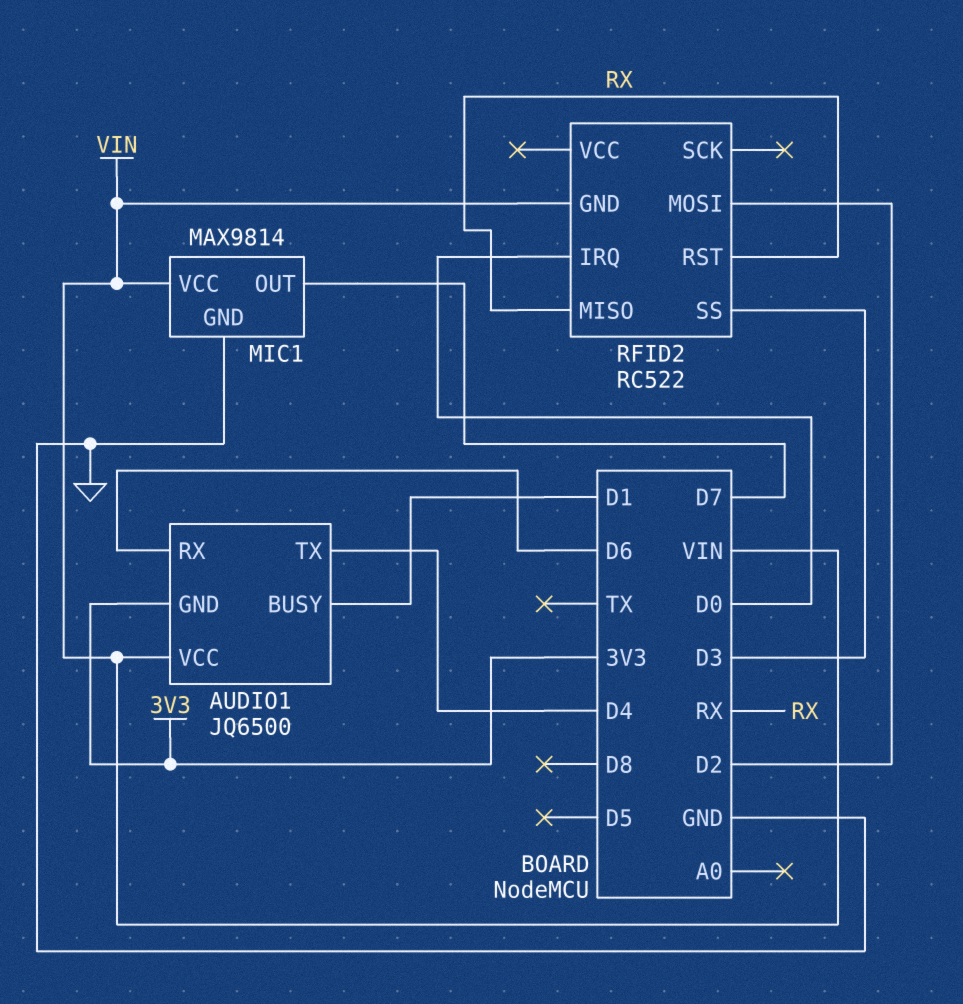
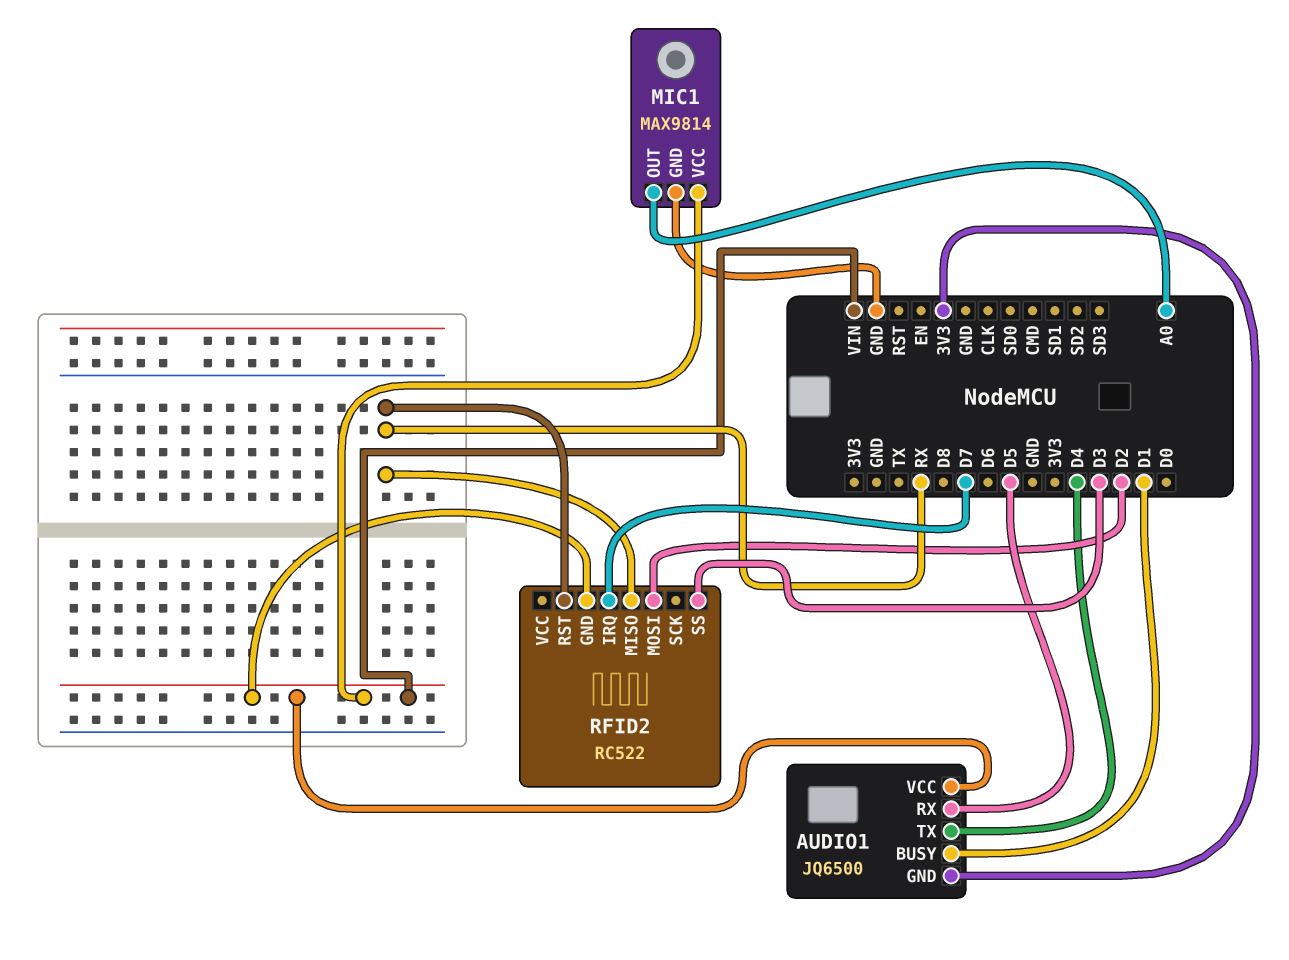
AUDIO1 pin RX: D6 -> D5
MIC1 pin OUT: D7 -> A0
RFID2 pin IRQ: D0 -> D7

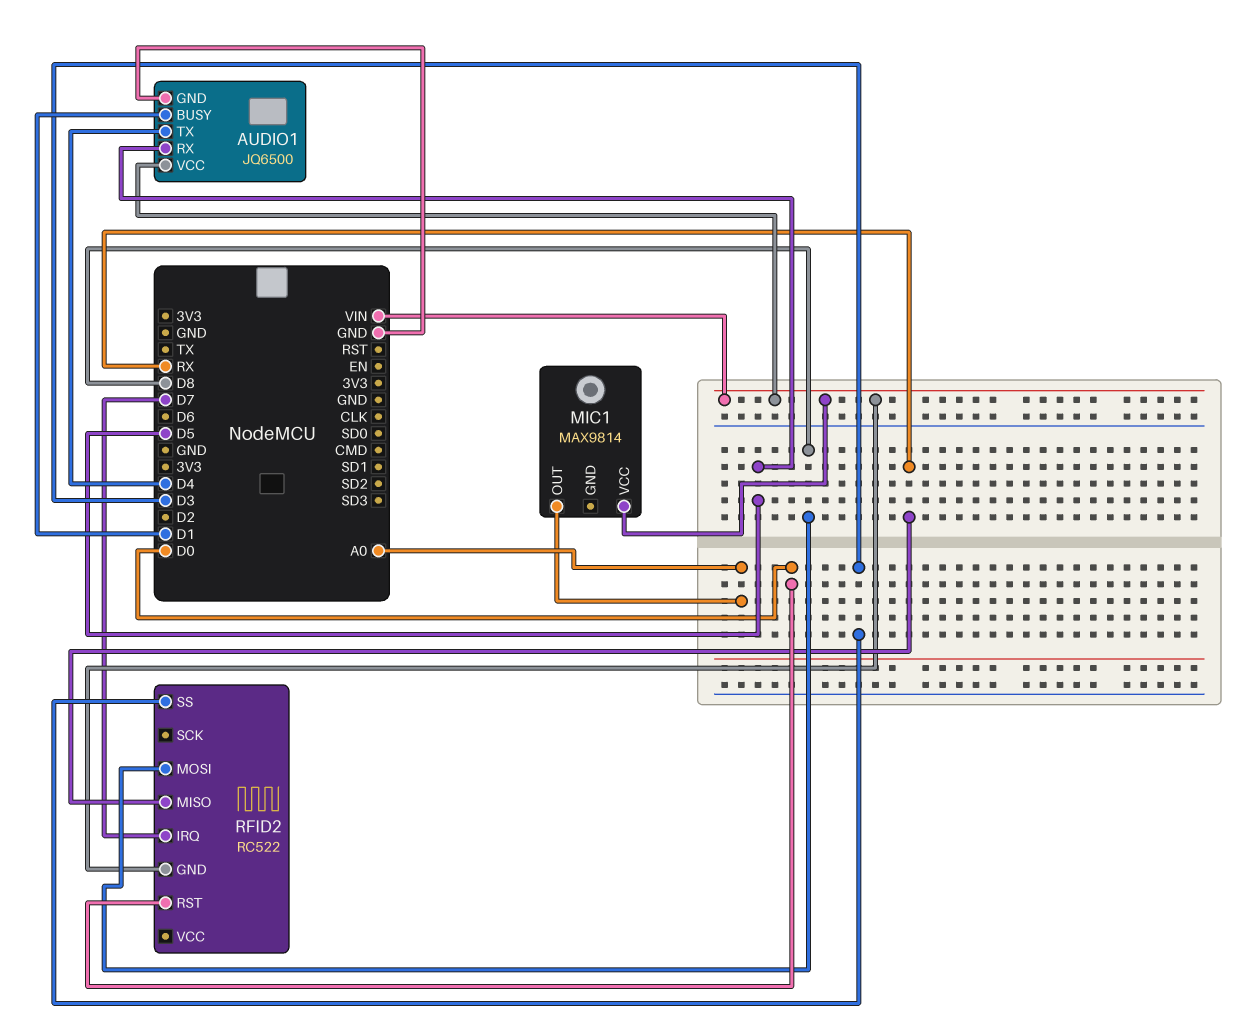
AUDIO1 pin GND: 3V3 -> GND
MIC1 pin GND: GND -> none
RFID2 pin MOSI: D2 -> D8
RFID2 pin RST: RX -> D0

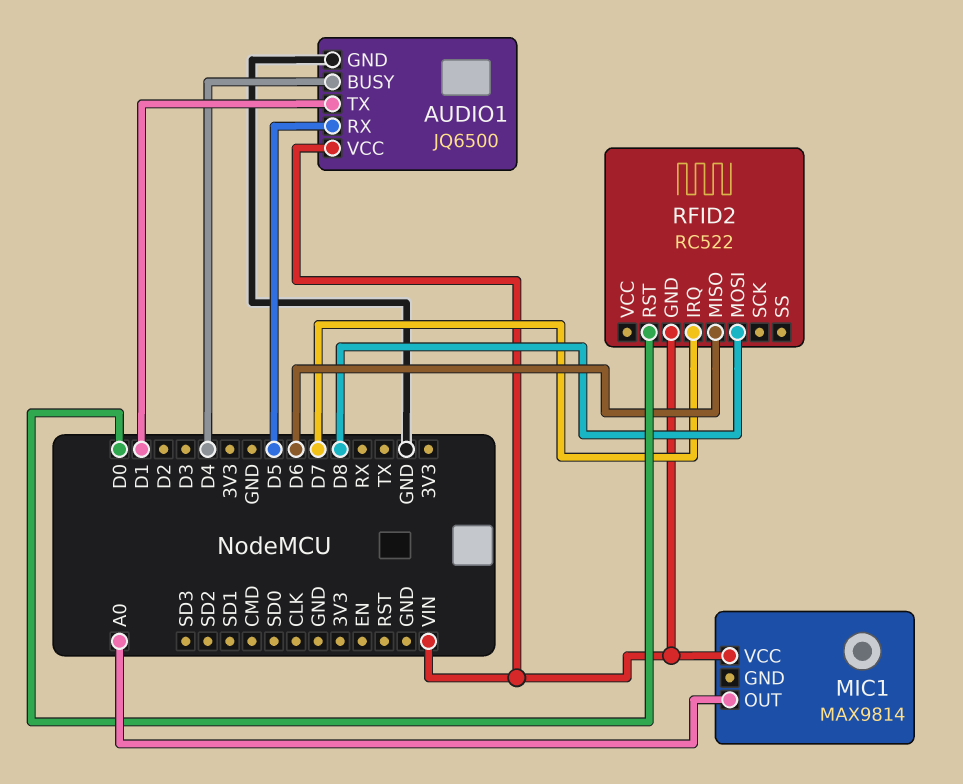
AUDIO1 pin BUSY: D1 -> D4
AUDIO1 pin TX: D4 -> D1
RFID2 pin MISO: RX -> D6
RFID2 pin SS: D3 -> none

